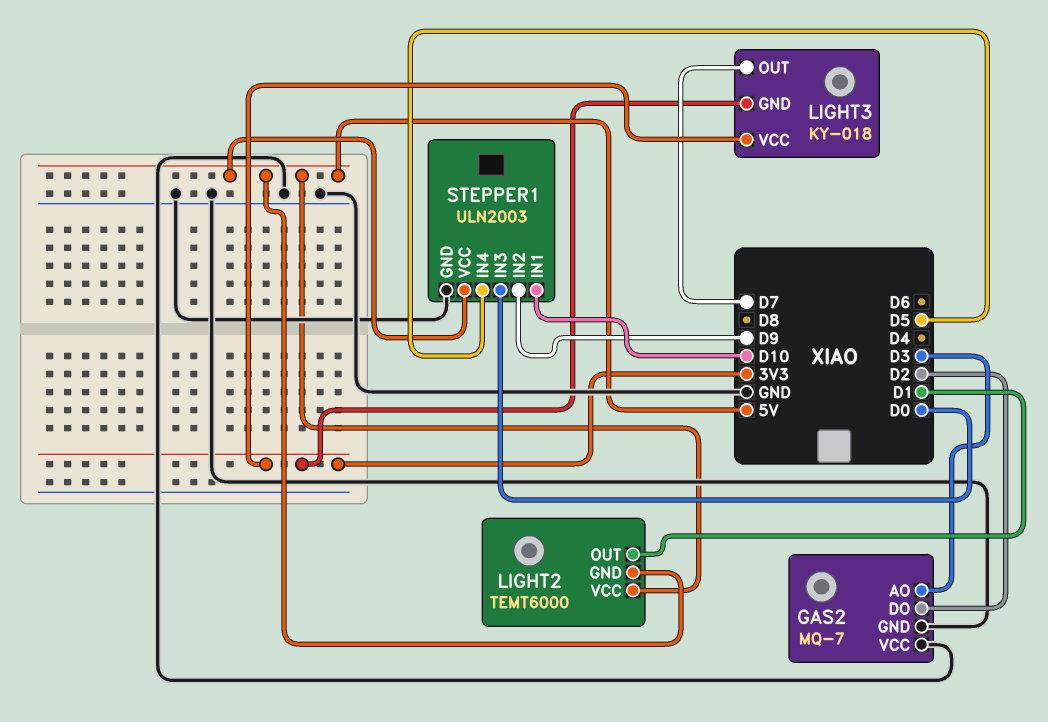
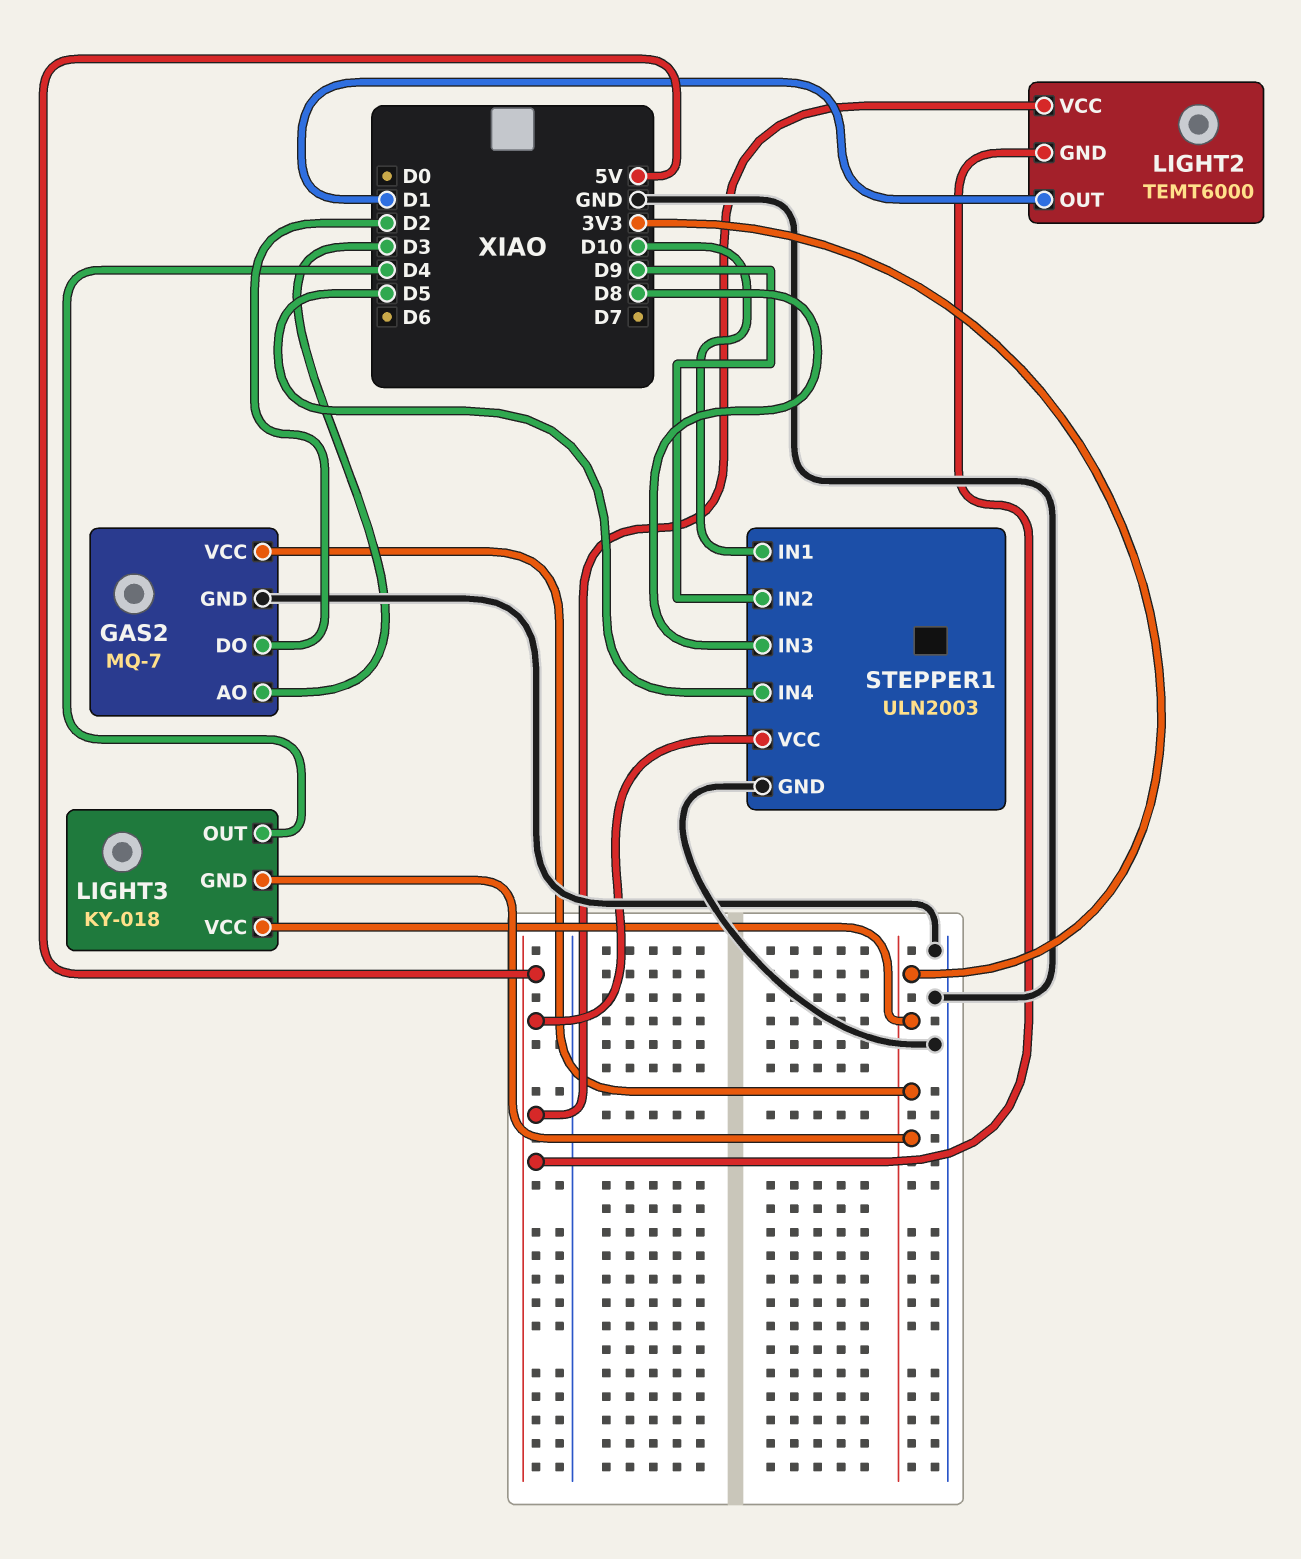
GAS2 pin VCC: GND -> 3V3
LIGHT3 pin OUT: D7 -> D4
STEPPER1 pin IN3: D0 -> D8

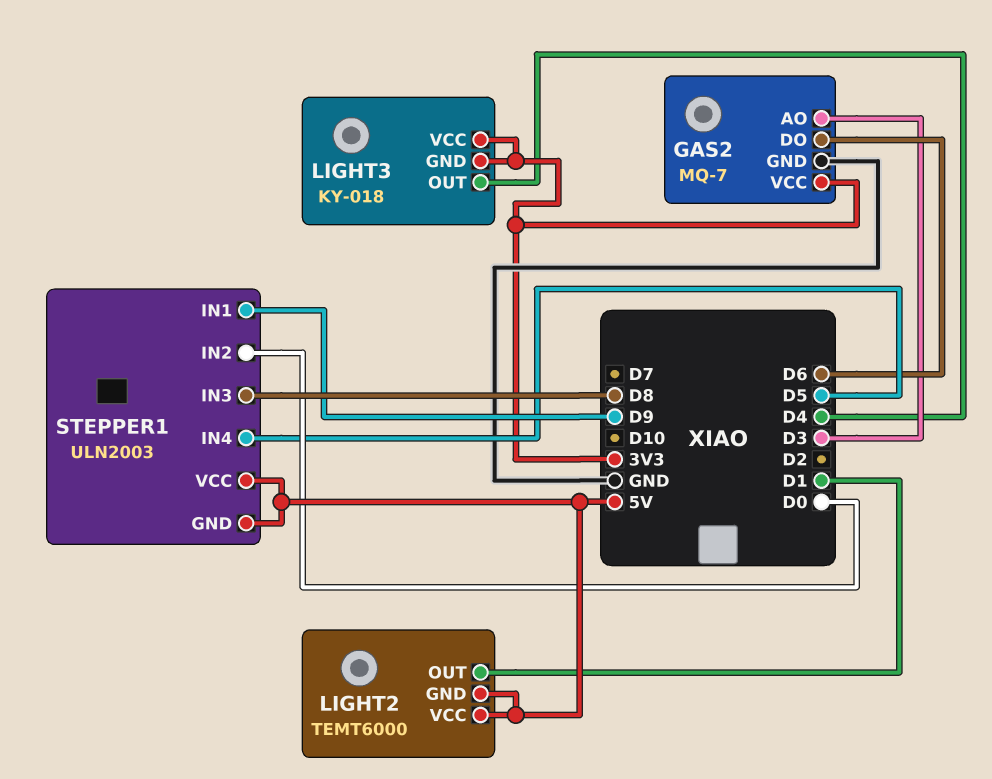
GAS2 pin DO: D2 -> D6
STEPPER1 pin GND: GND -> 5V
STEPPER1 pin IN1: D10 -> D9
STEPPER1 pin IN2: D9 -> D0

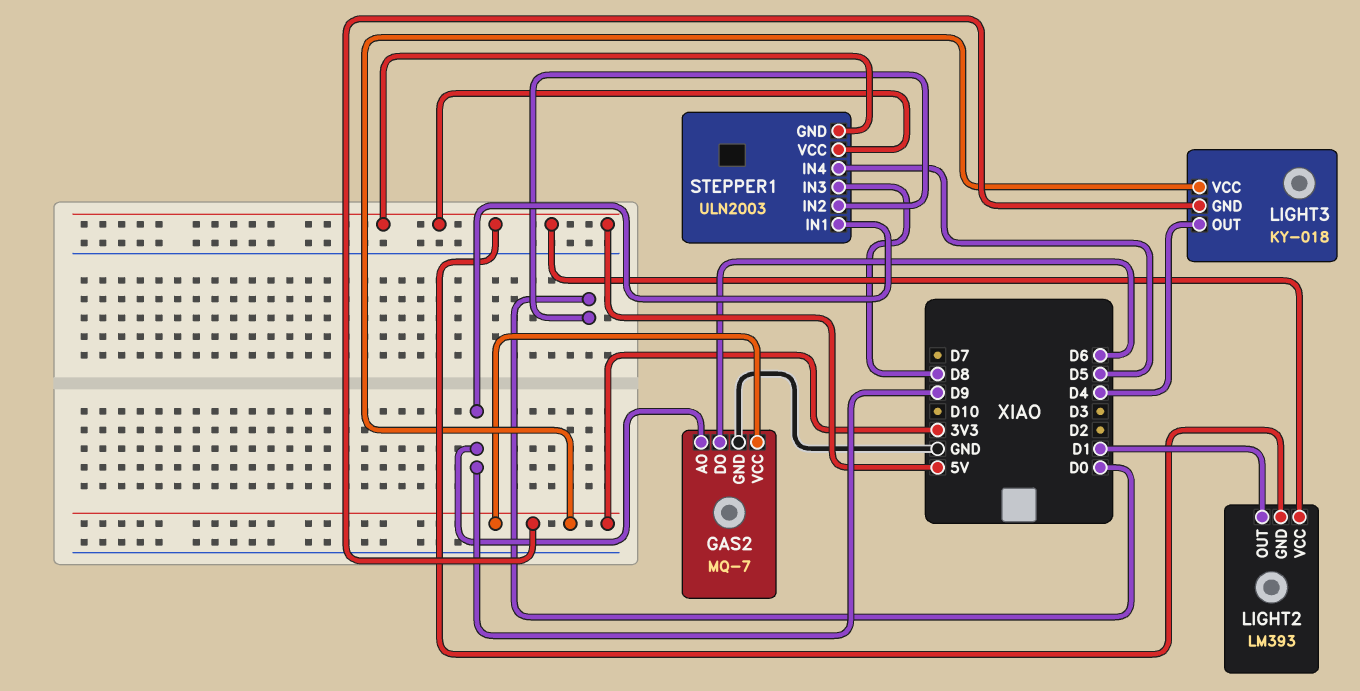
GAS2 pin AO: D3 -> D9
LIGHT2: TEMT6000 -> LM393

